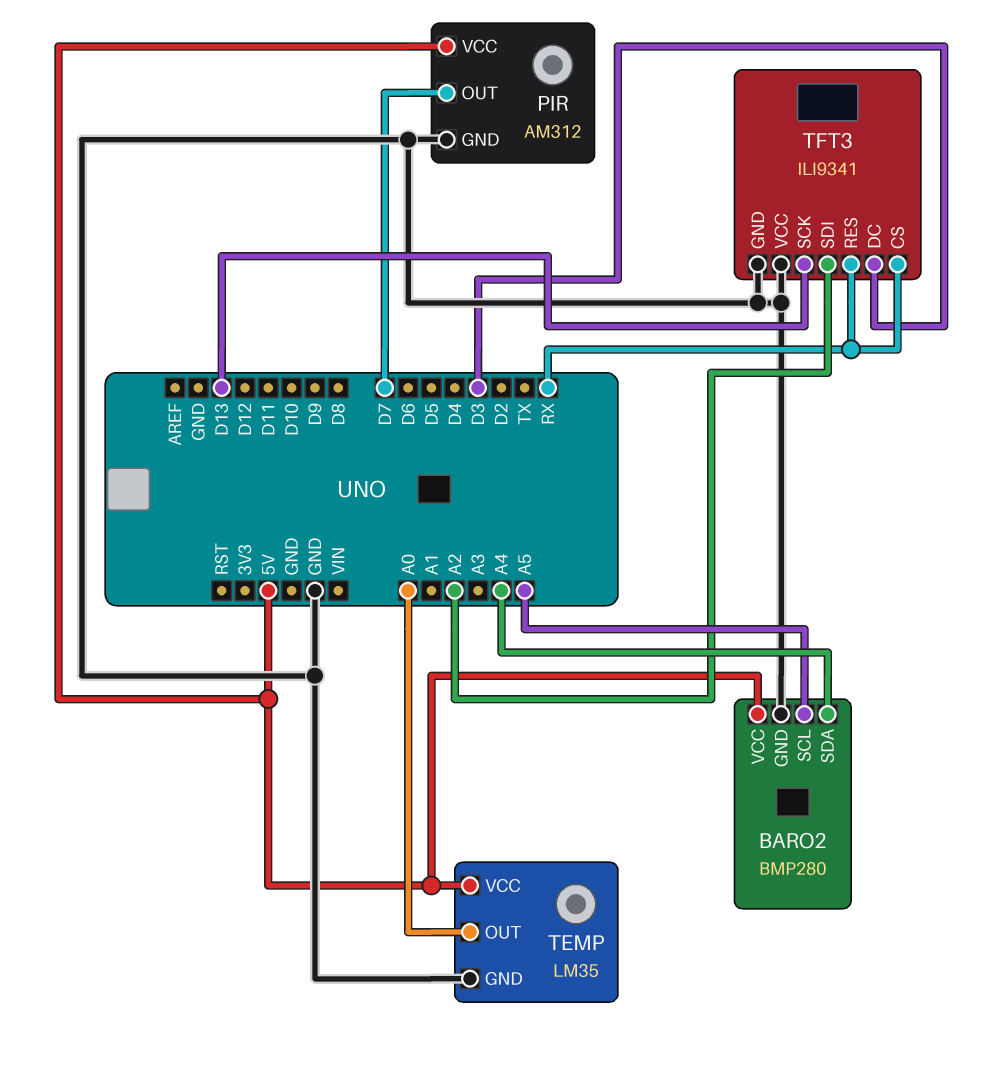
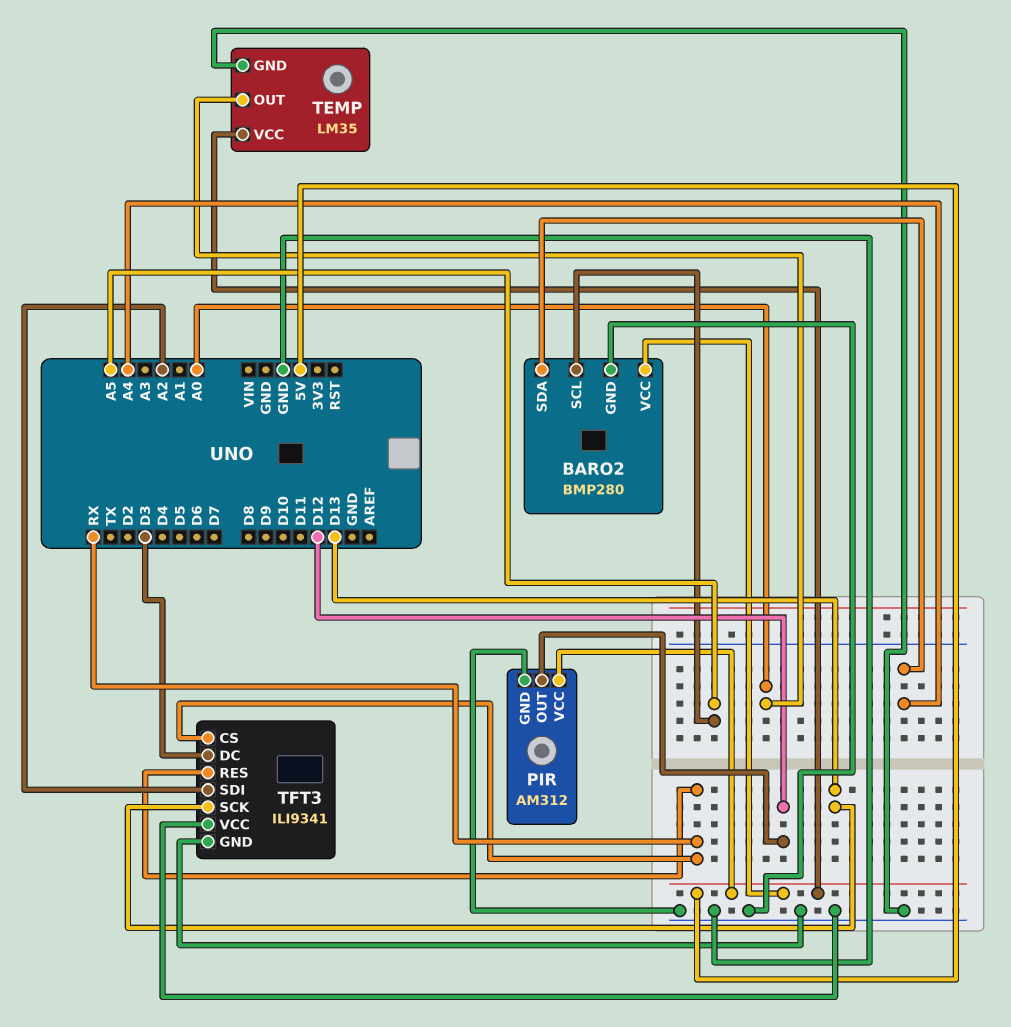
PIR pin OUT: D7 -> D12

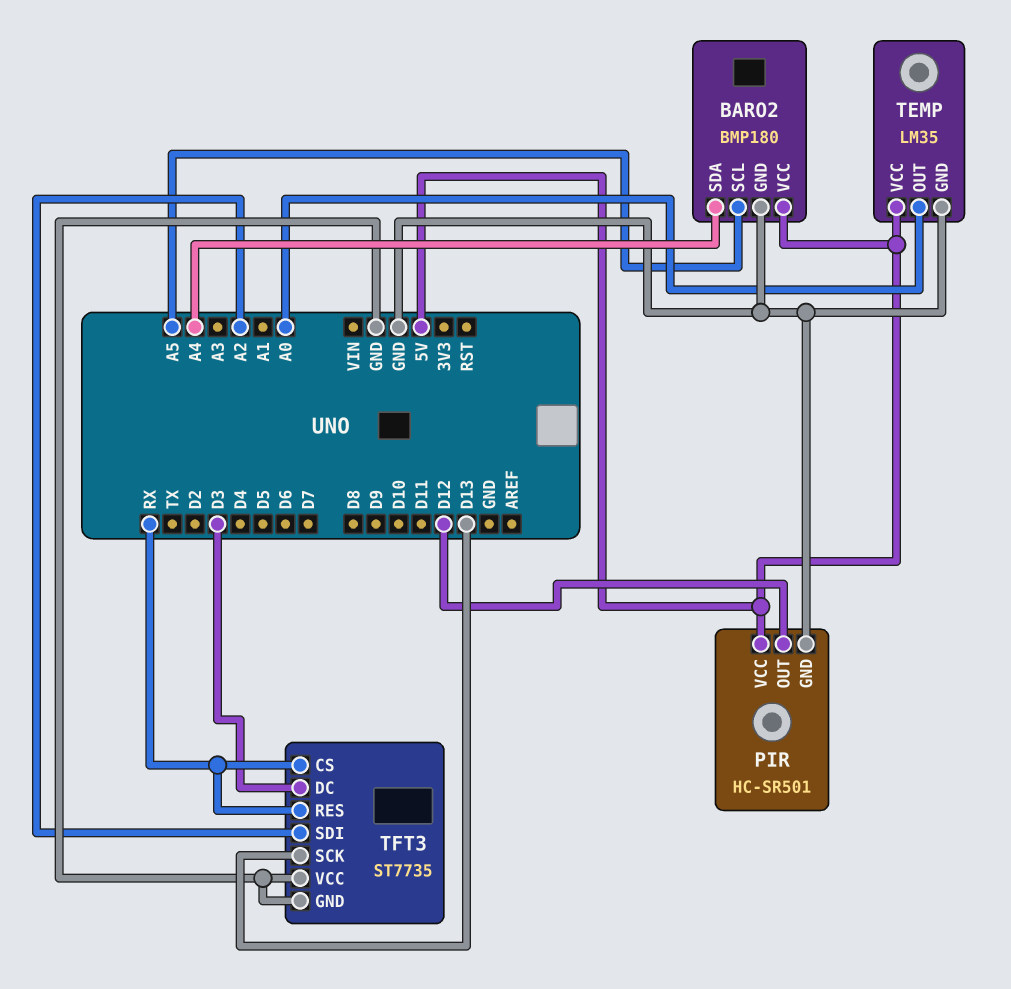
BARO2: BMP280 -> BMP180
PIR: AM312 -> HC-SR501
TFT3: ILI9341 -> ST7735

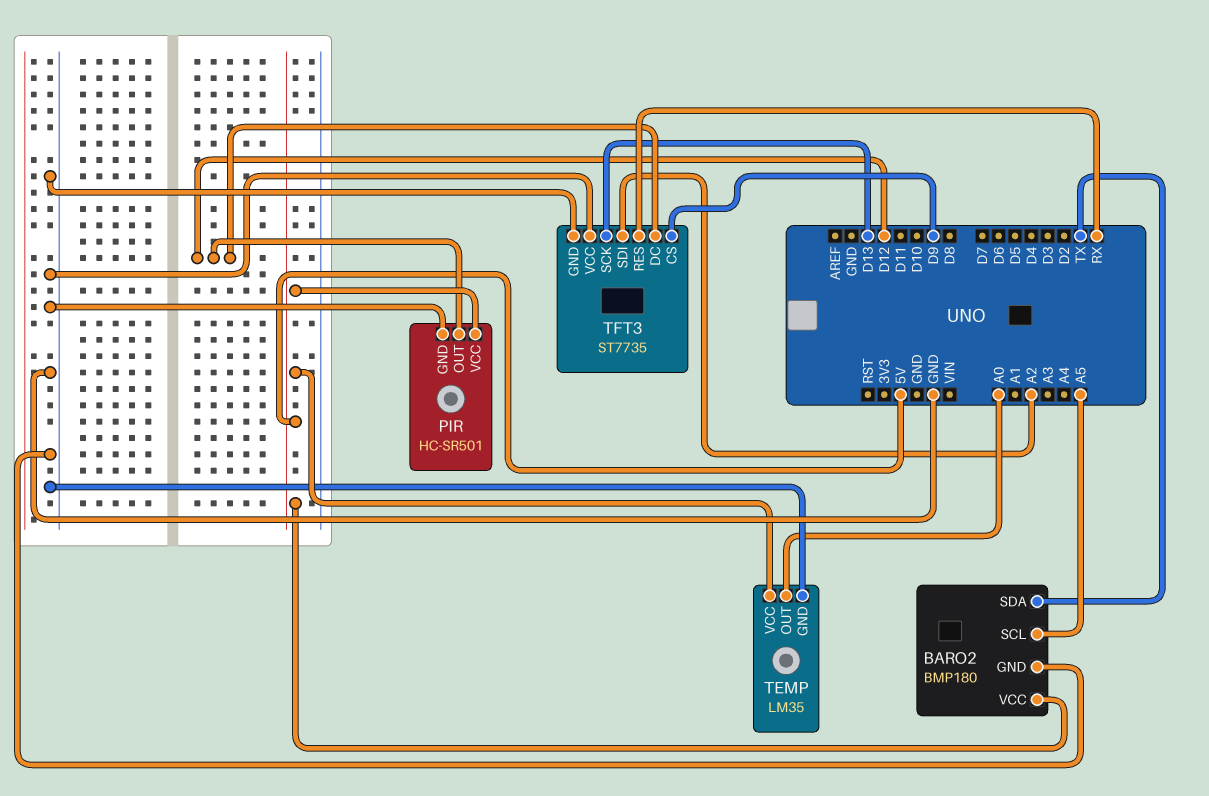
BARO2 pin SDA: A4 -> TX
TFT3 pin CS: RX -> D9
TFT3 pin DC: D3 -> D12

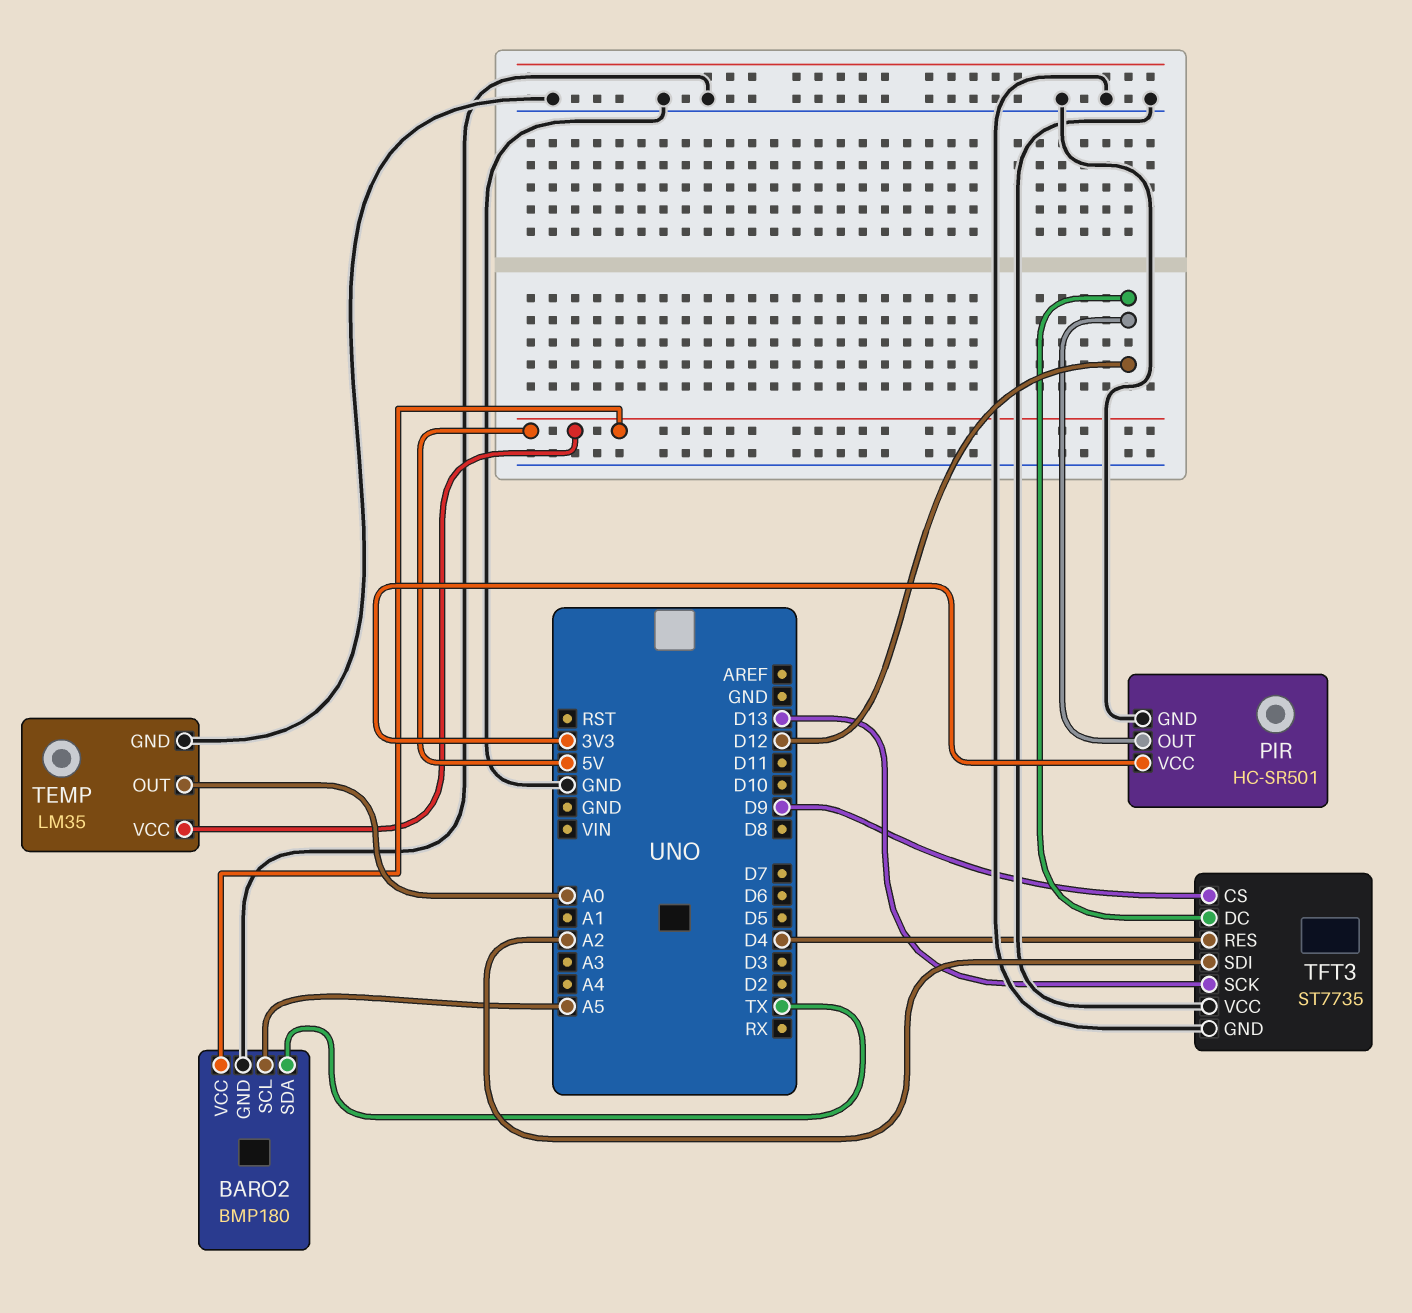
PIR pin VCC: 5V -> 3V3
TFT3 pin RES: RX -> D4

